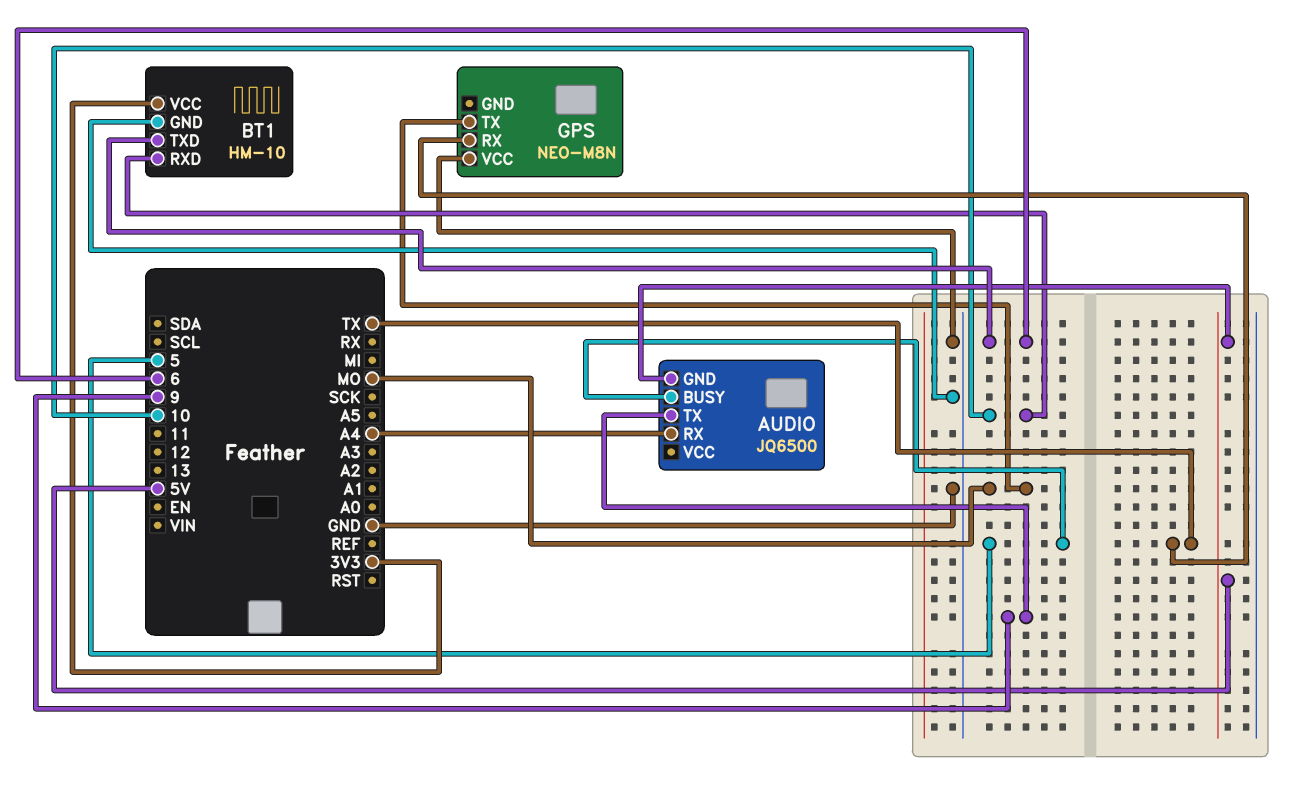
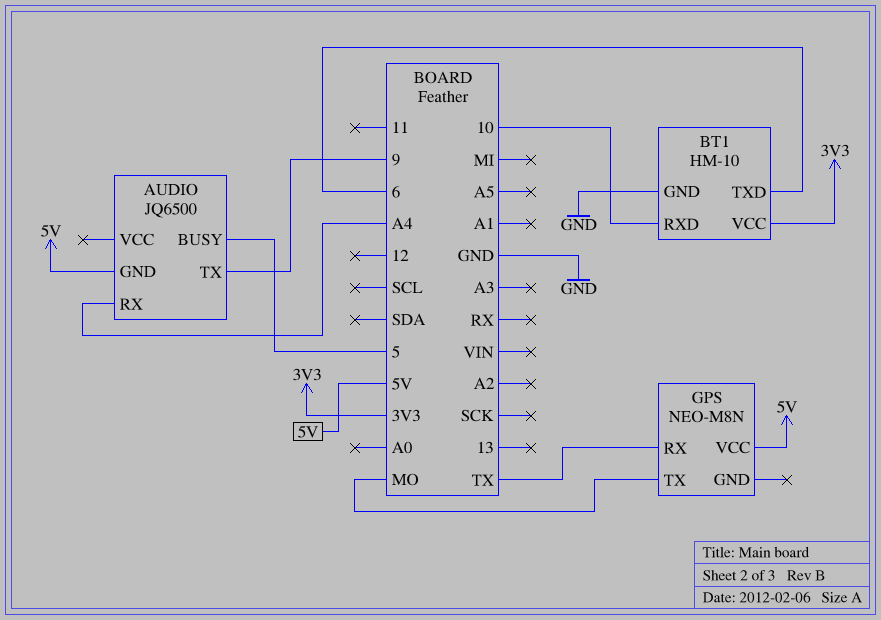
GPS pin VCC: GND -> 5V

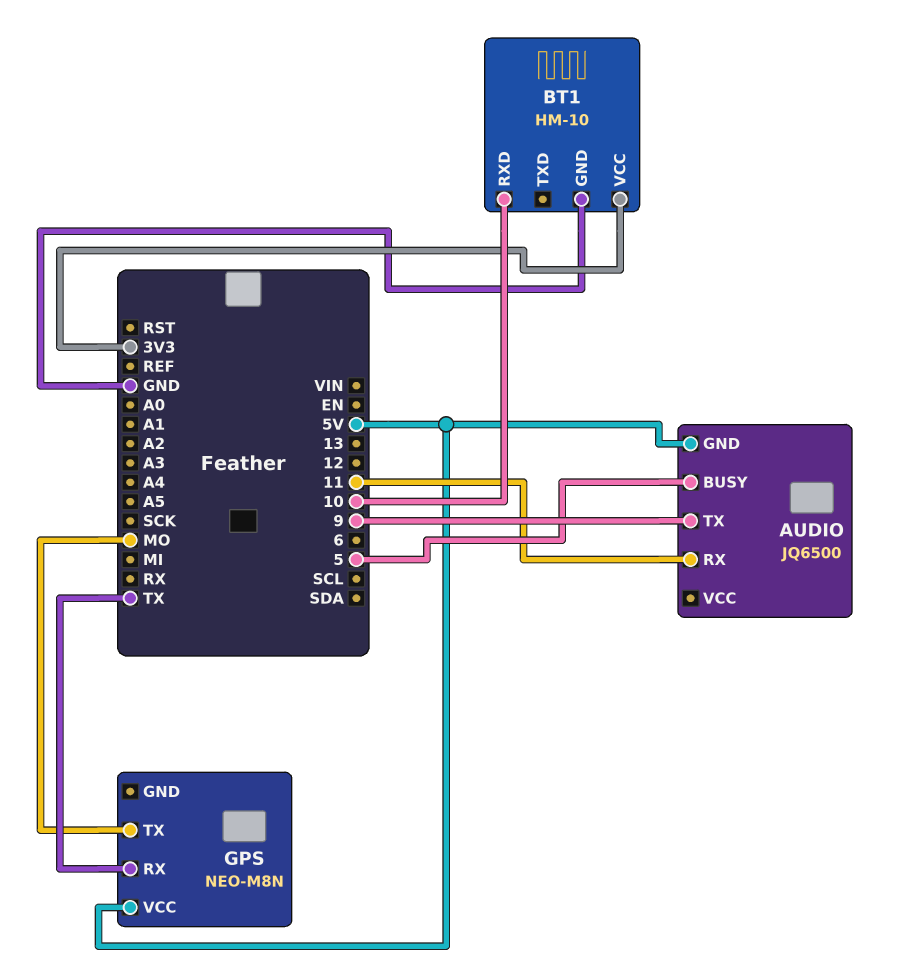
AUDIO pin RX: A4 -> 11
BT1 pin TXD: 6 -> none

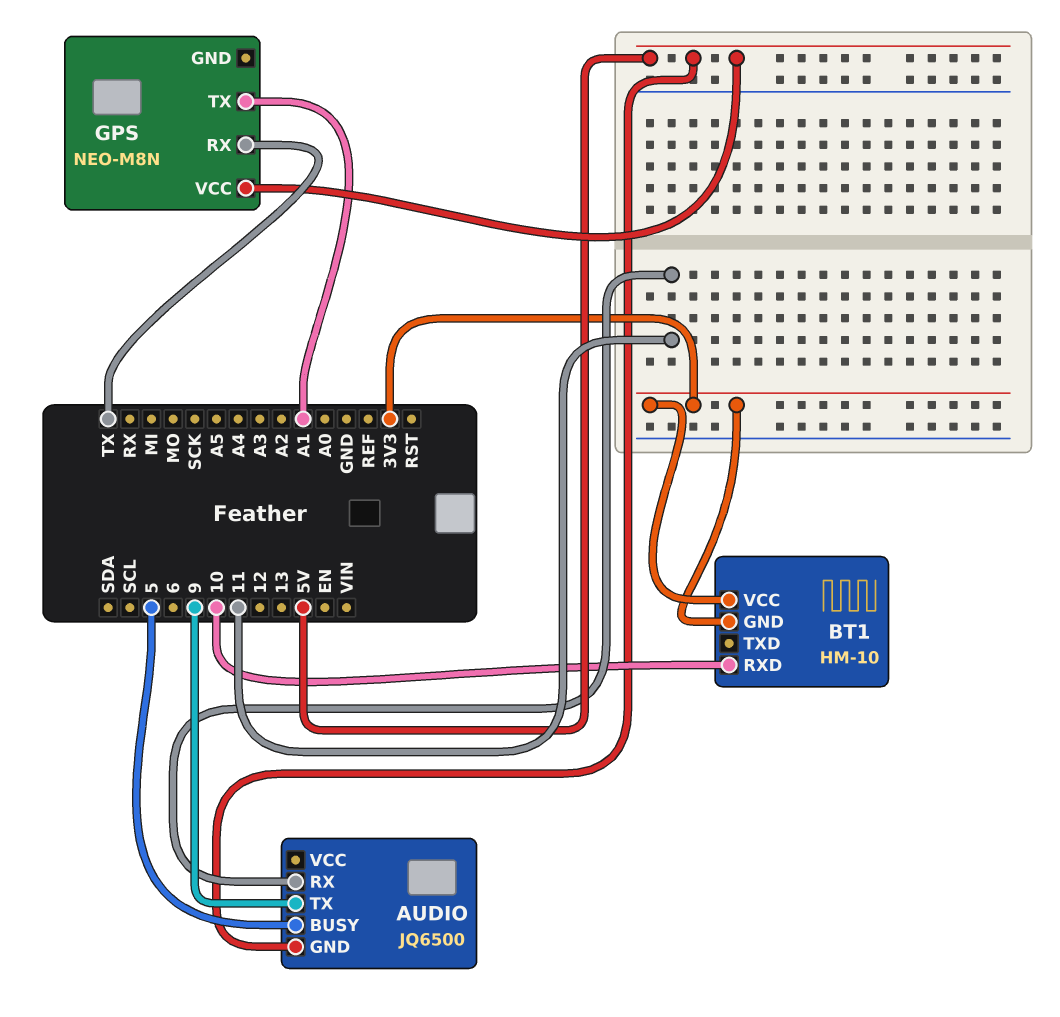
BT1 pin GND: GND -> 3V3
GPS pin TX: MO -> A1

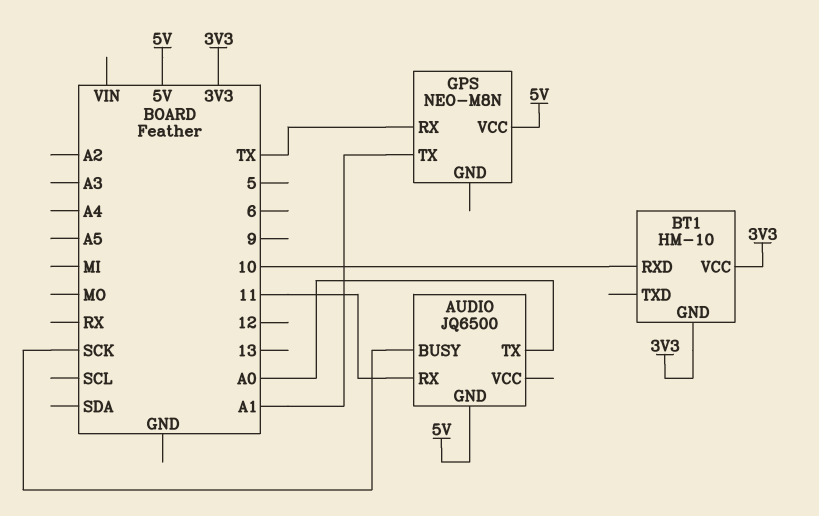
AUDIO pin BUSY: 5 -> SCK
AUDIO pin TX: 9 -> A0

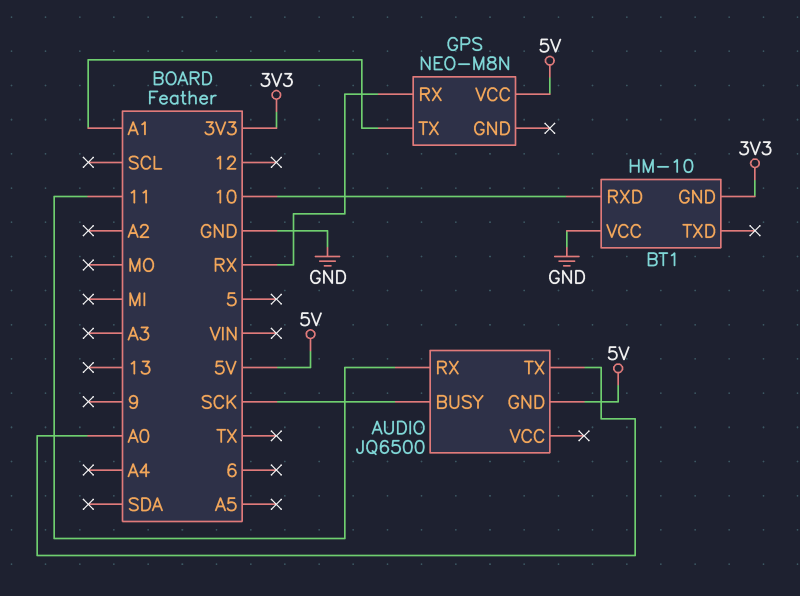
BT1 pin VCC: 3V3 -> GND
GPS pin RX: TX -> RX

